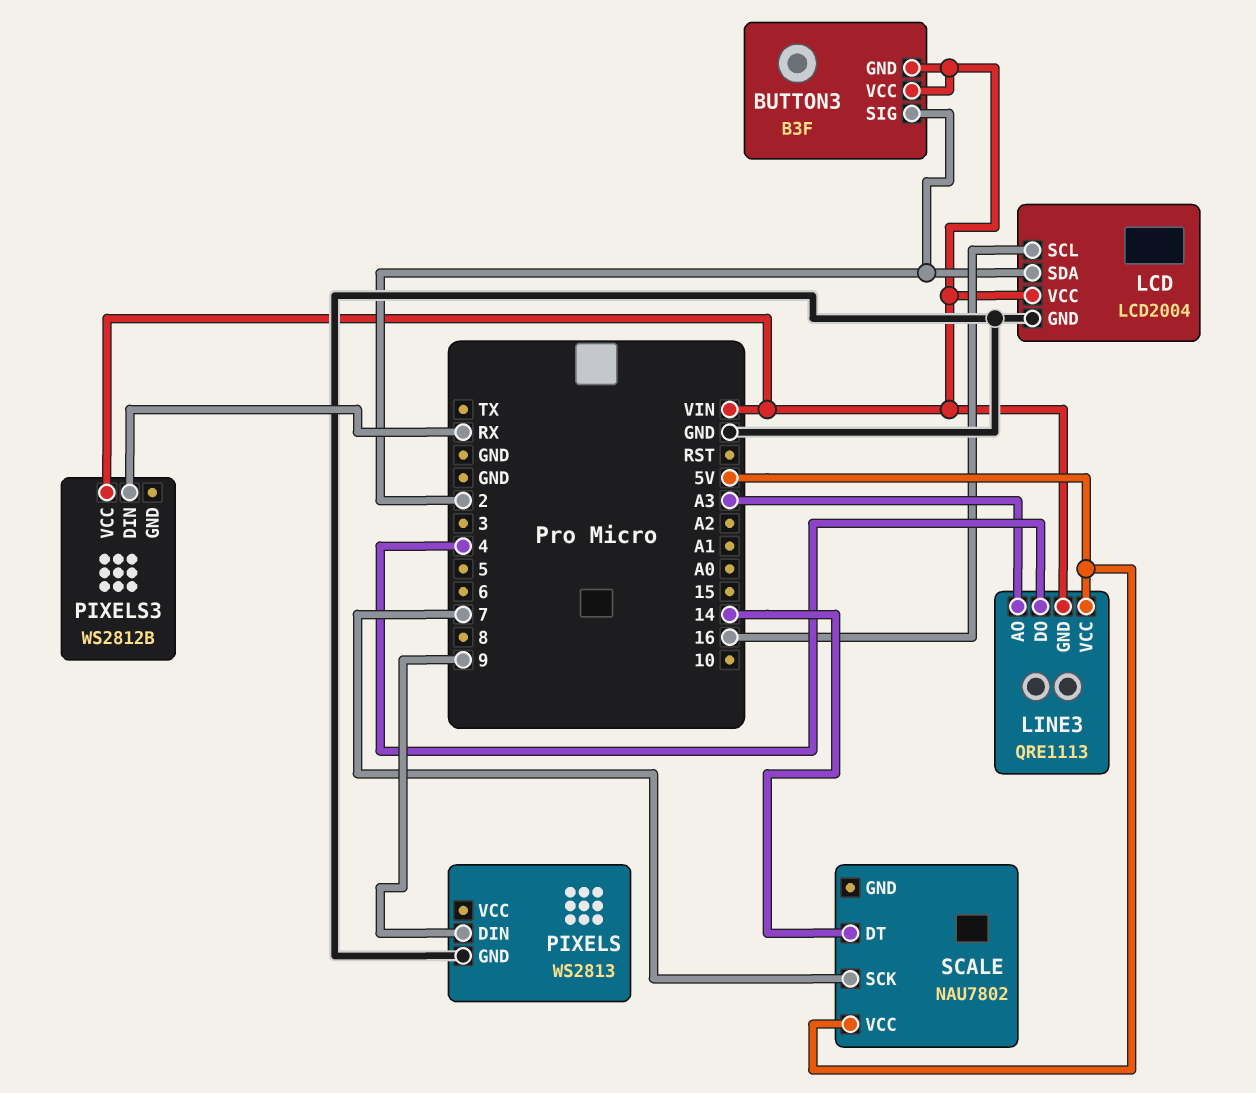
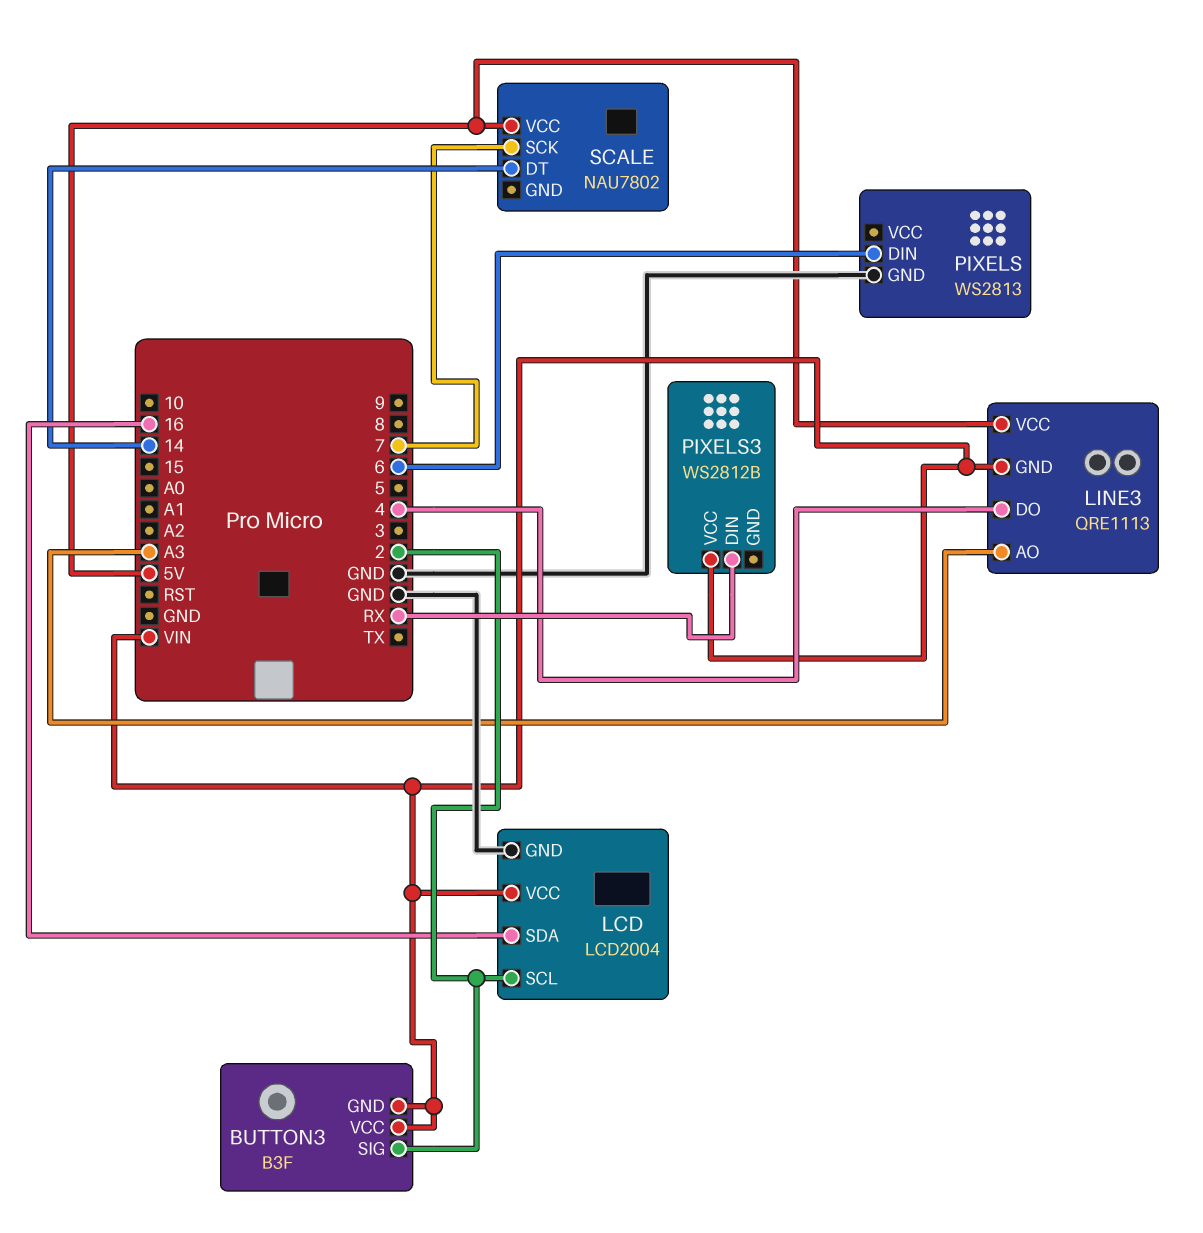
LCD pin SCL: 16 -> 2
LCD pin SDA: 2 -> 16
PIXELS pin DIN: 9 -> 6

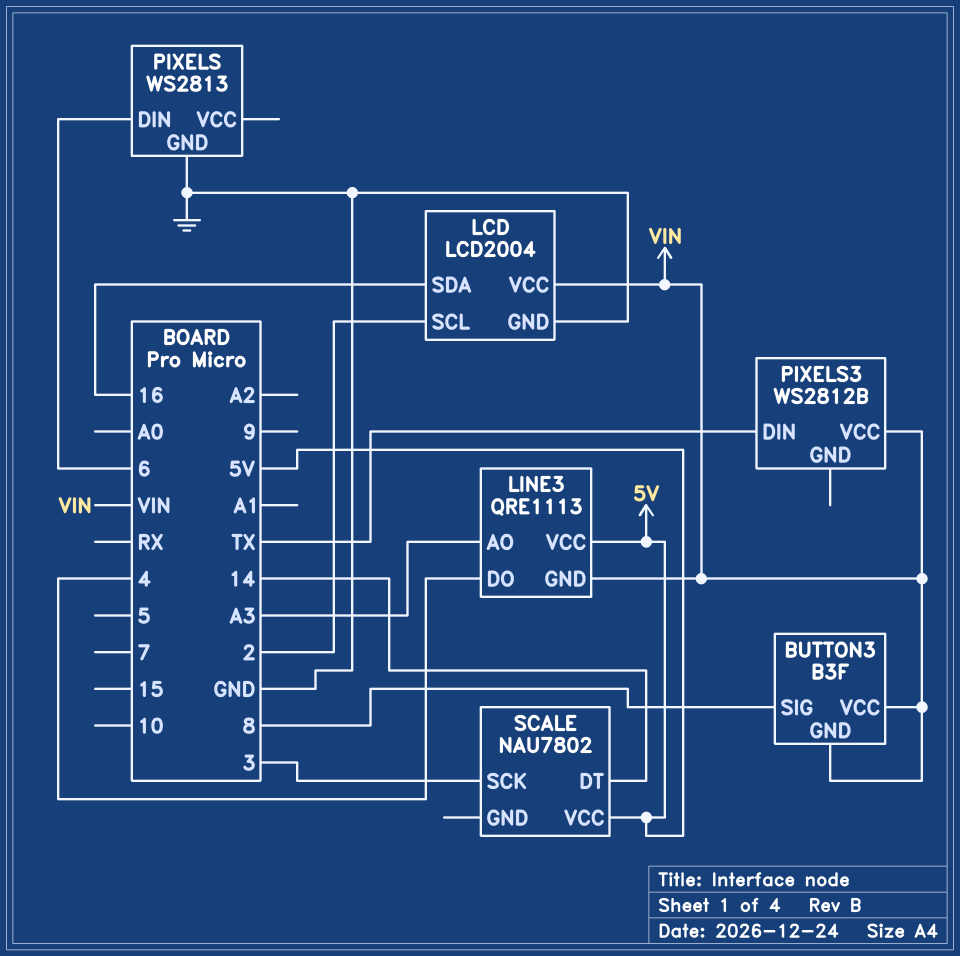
BUTTON3 pin SIG: 2 -> 8
PIXELS3 pin DIN: RX -> TX
SCALE pin SCK: 7 -> 3

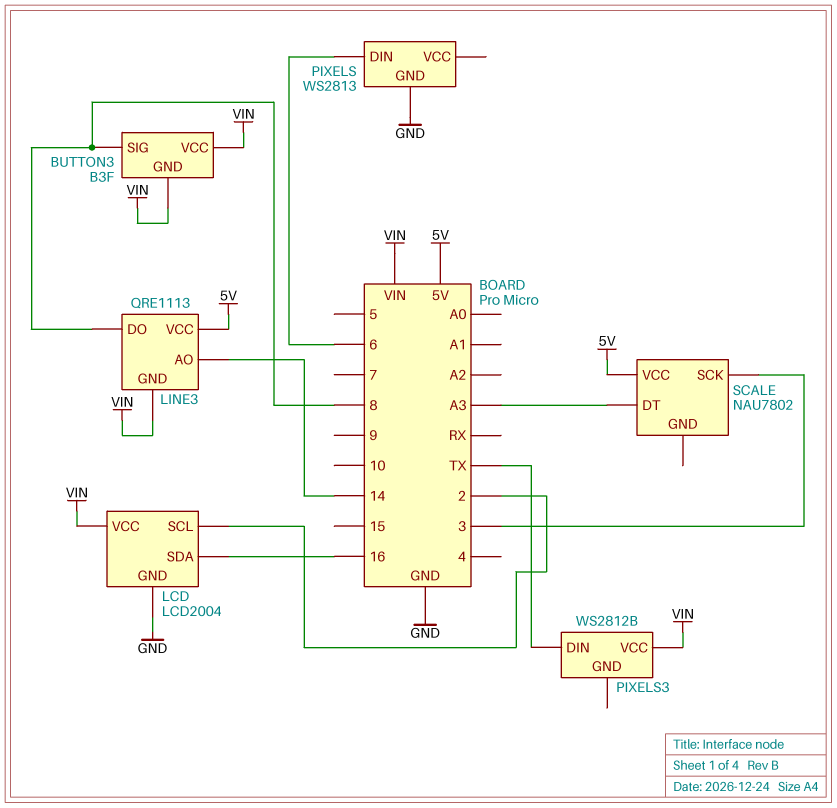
LINE3 pin AO: A3 -> 14
LINE3 pin DO: 4 -> 8
SCALE pin DT: 14 -> A3

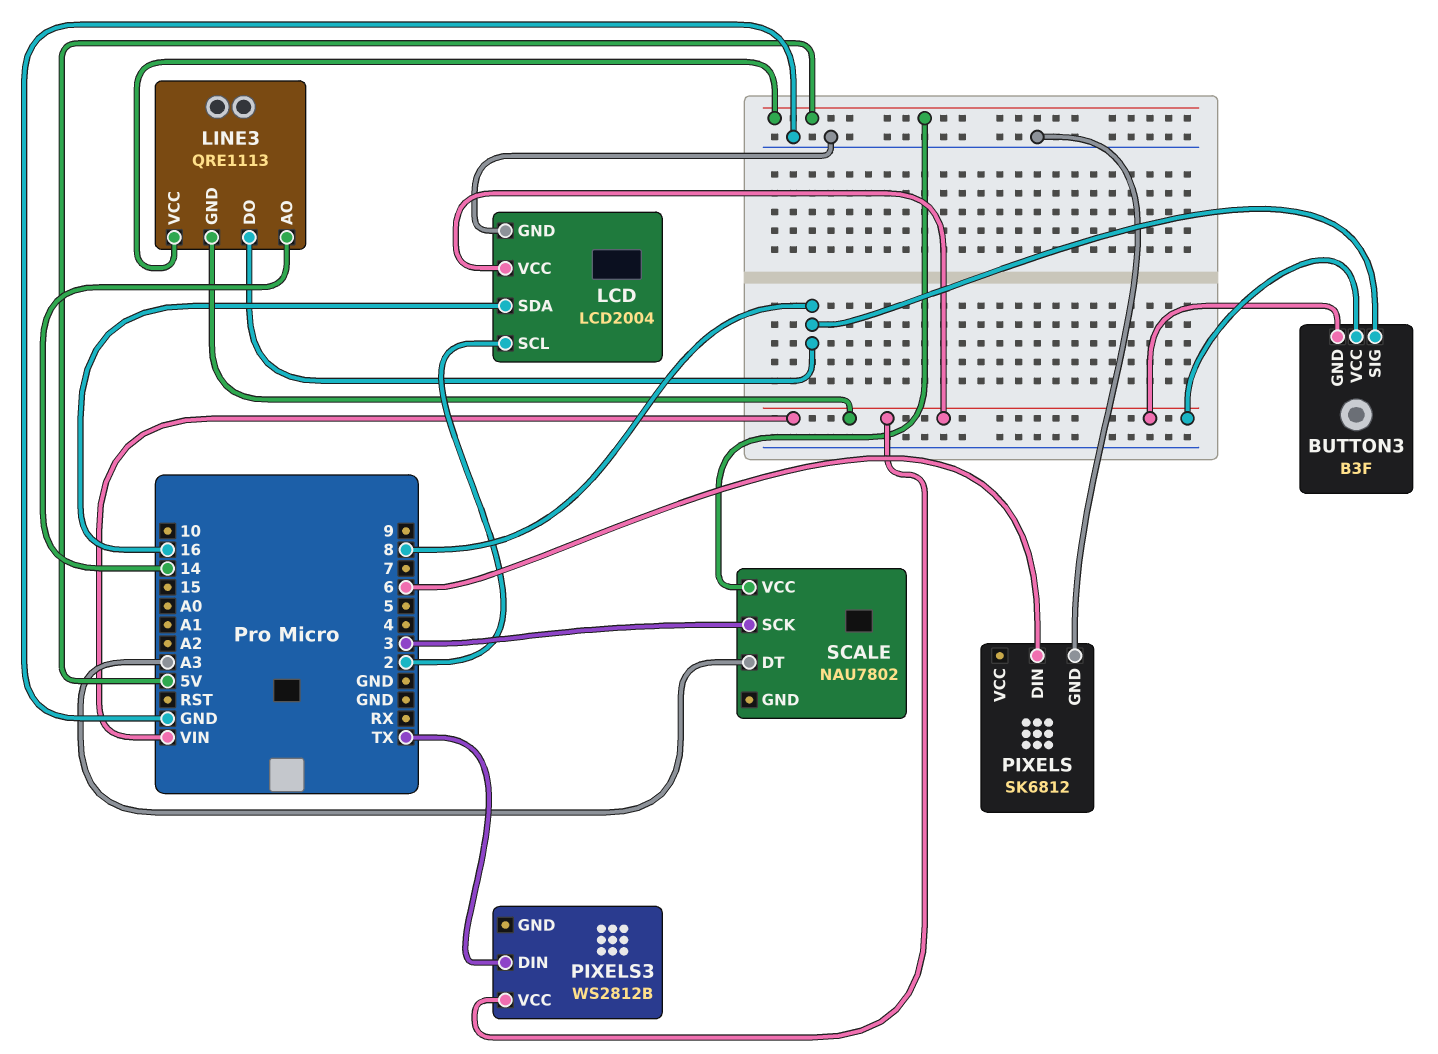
PIXELS: WS2813 -> SK6812

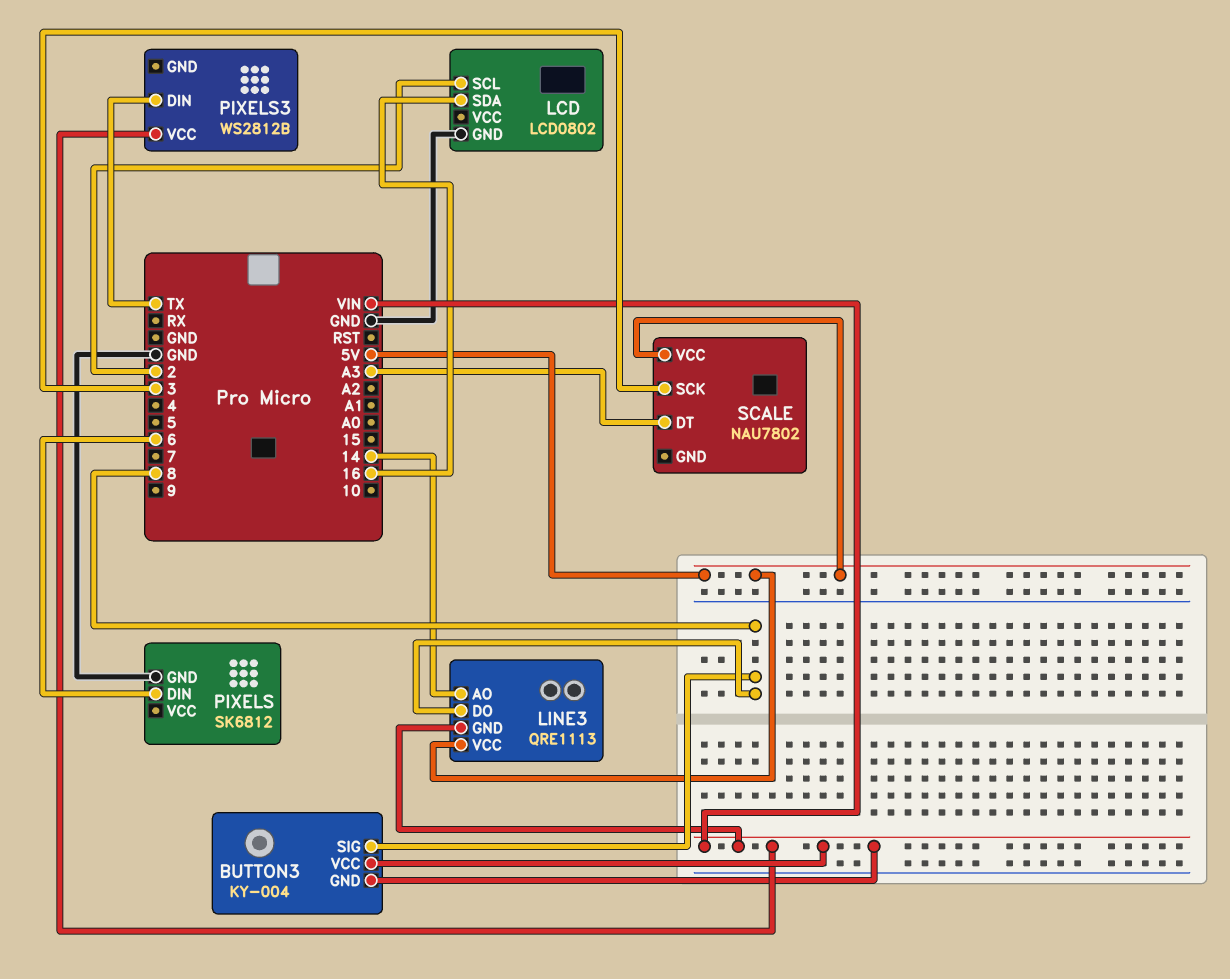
BUTTON3: B3F -> KY-004
LCD: LCD2004 -> LCD0802
LCD pin VCC: VIN -> none

